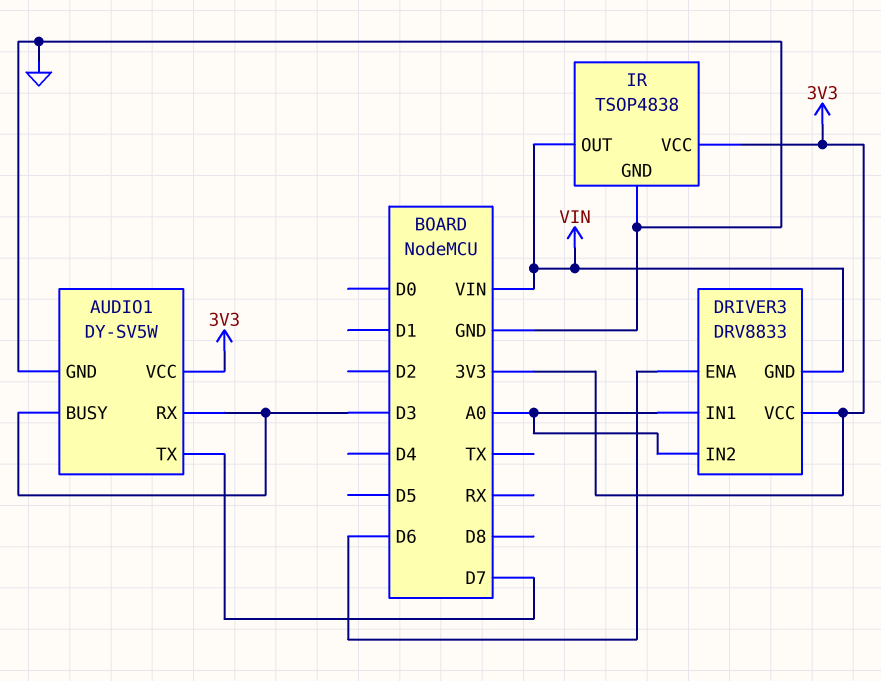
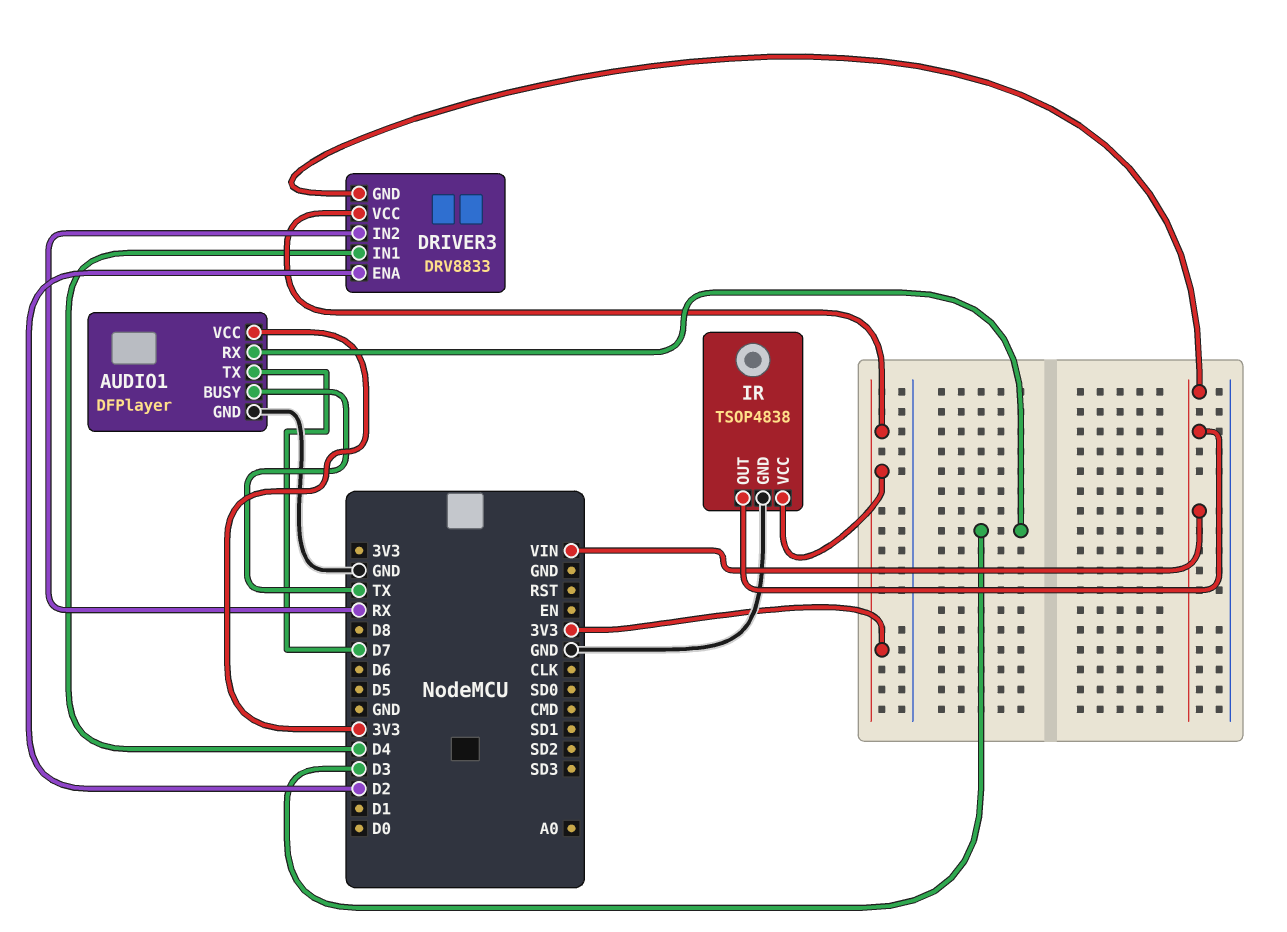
AUDIO1: DY-SV5W -> DFPlayer
AUDIO1 pin BUSY: D3 -> TX
DRIVER3 pin ENA: D6 -> D2
DRIVER3 pin IN1: A0 -> D4
DRIVER3 pin IN2: A0 -> RX

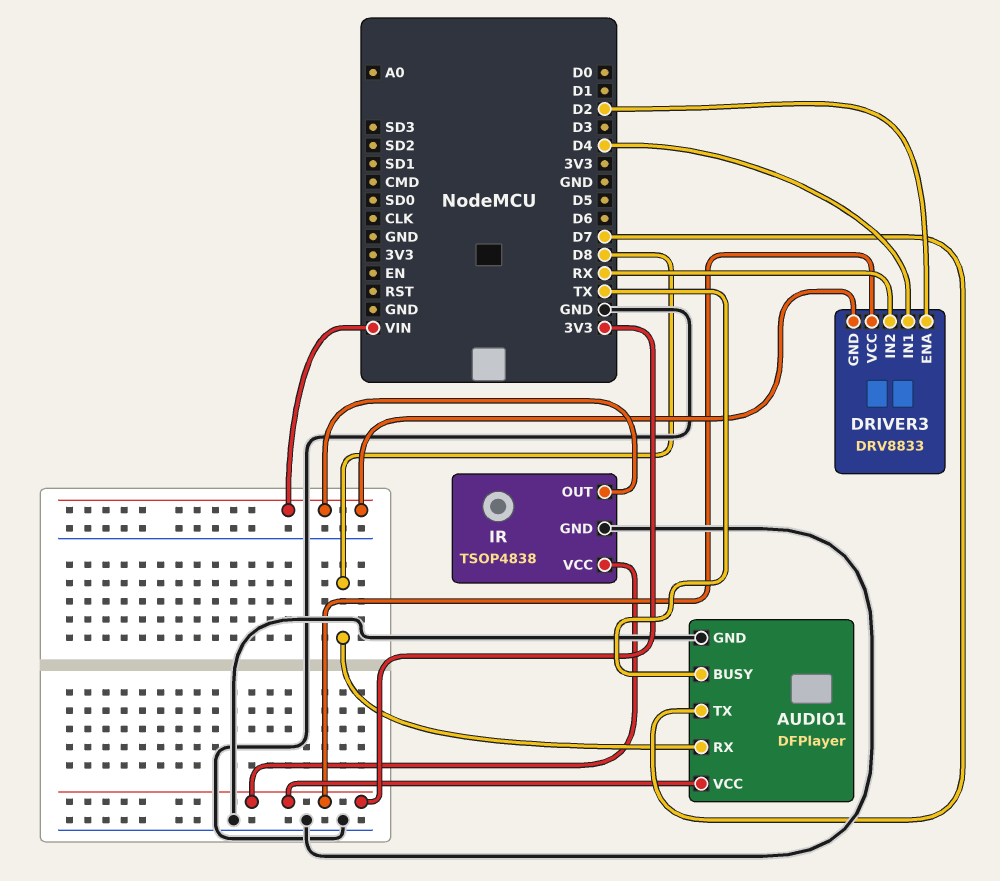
AUDIO1 pin RX: D3 -> D8

